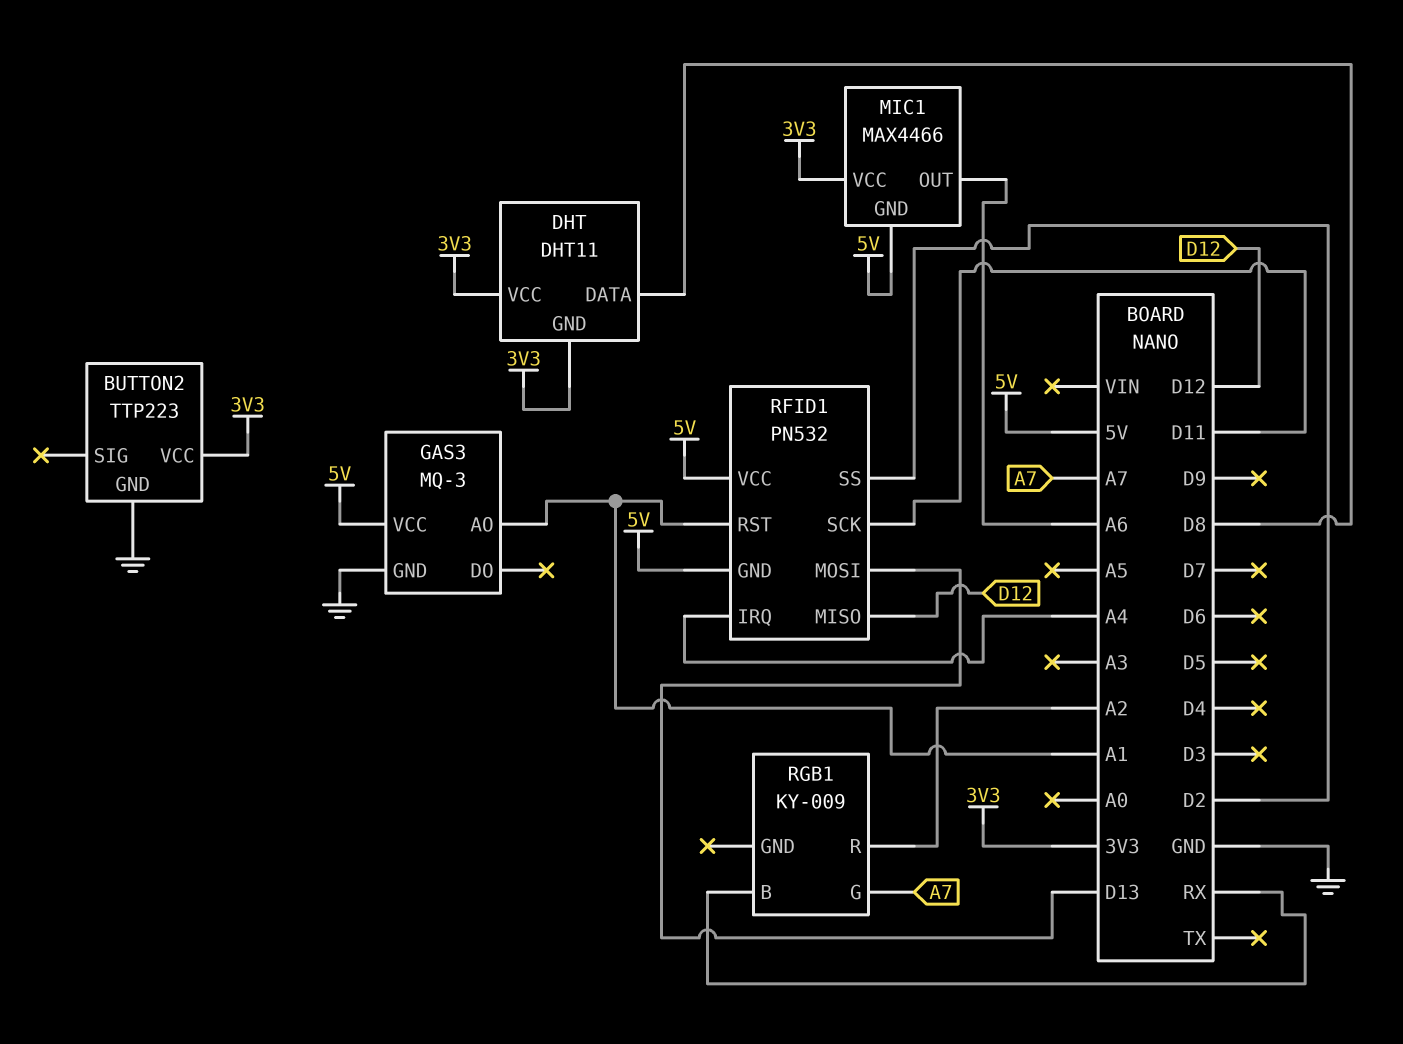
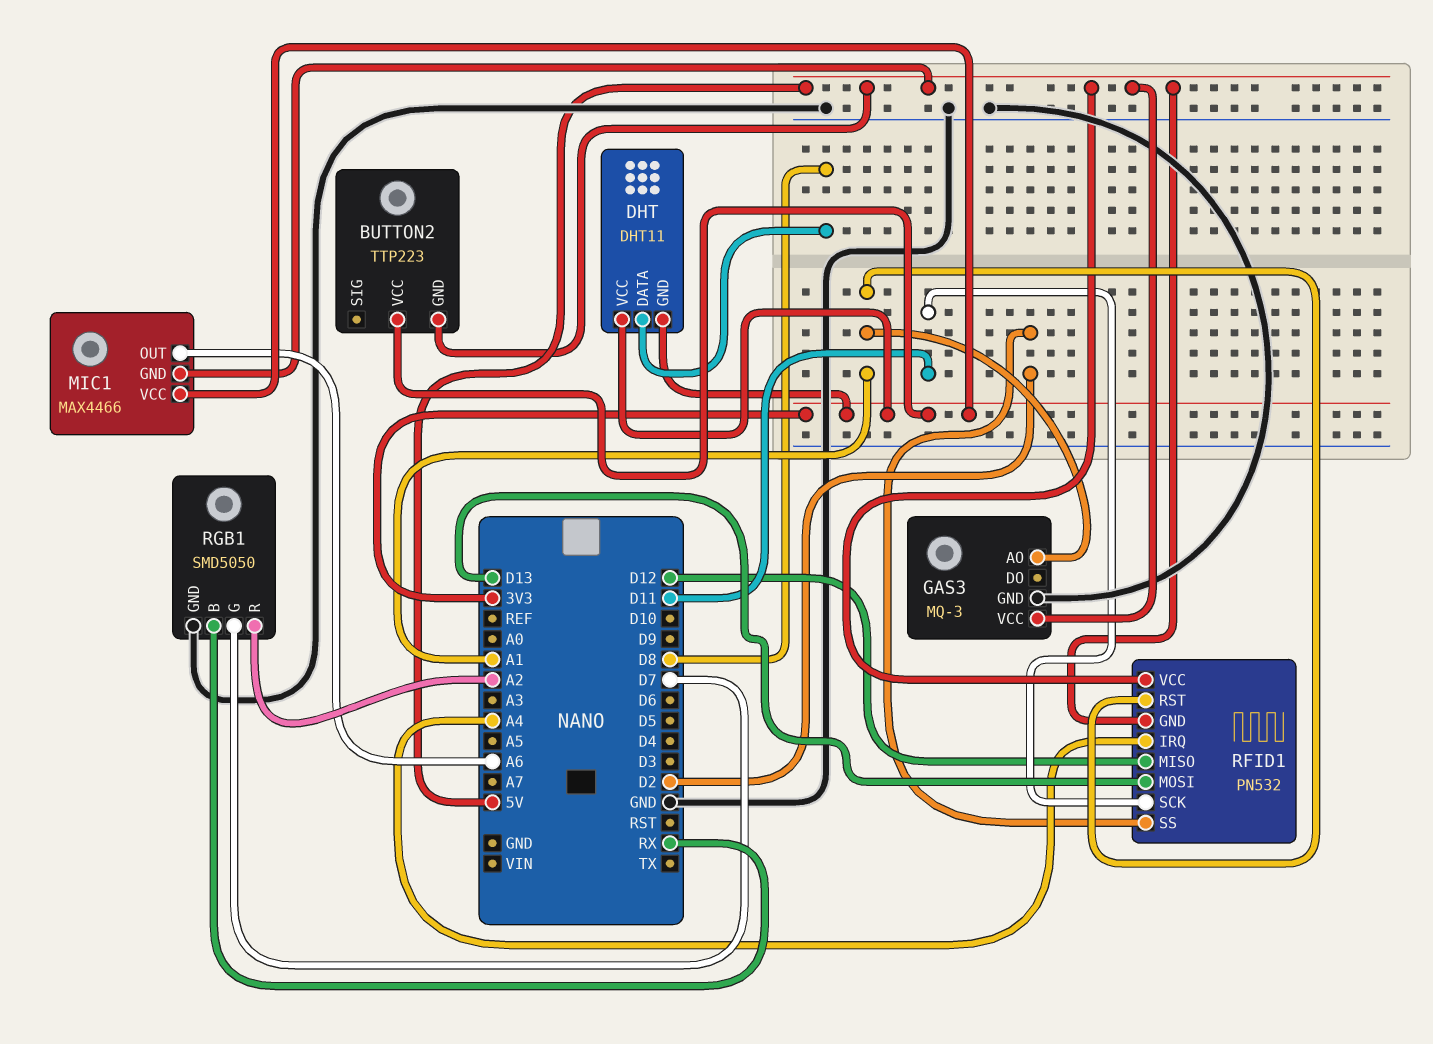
BUTTON2 pin GND: GND -> 5V
RGB1: KY-009 -> SMD5050
RGB1 pin G: A7 -> D7
RGB1 pin GND: none -> GND

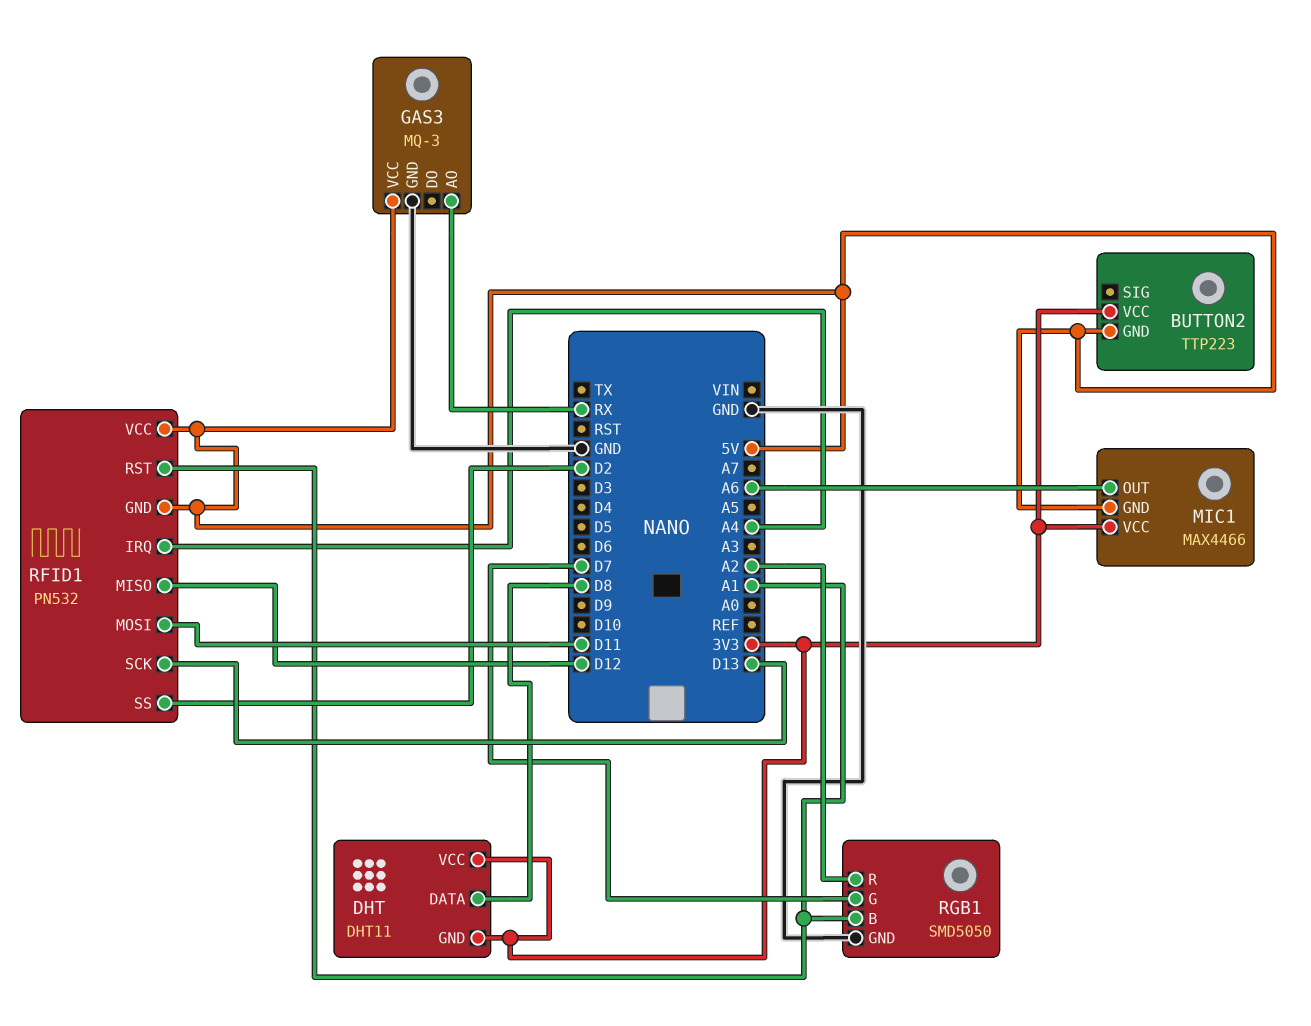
GAS3 pin AO: A1 -> RX
RFID1 pin MOSI: D13 -> D11
RFID1 pin SCK: D11 -> D13
RGB1 pin B: RX -> A1

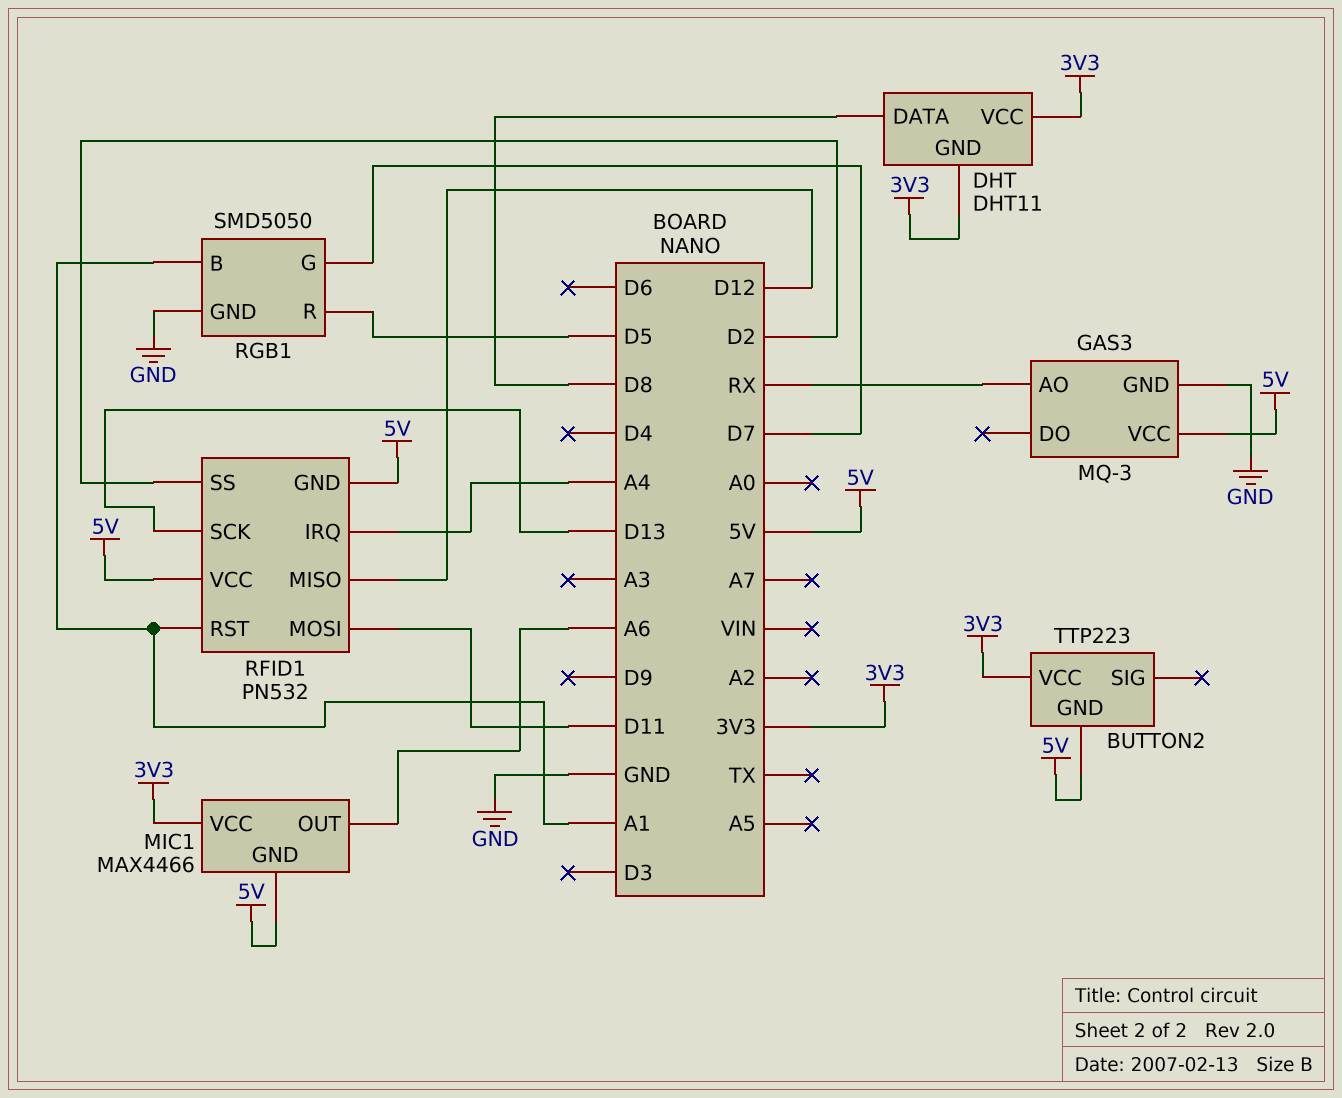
RGB1 pin R: A2 -> D5

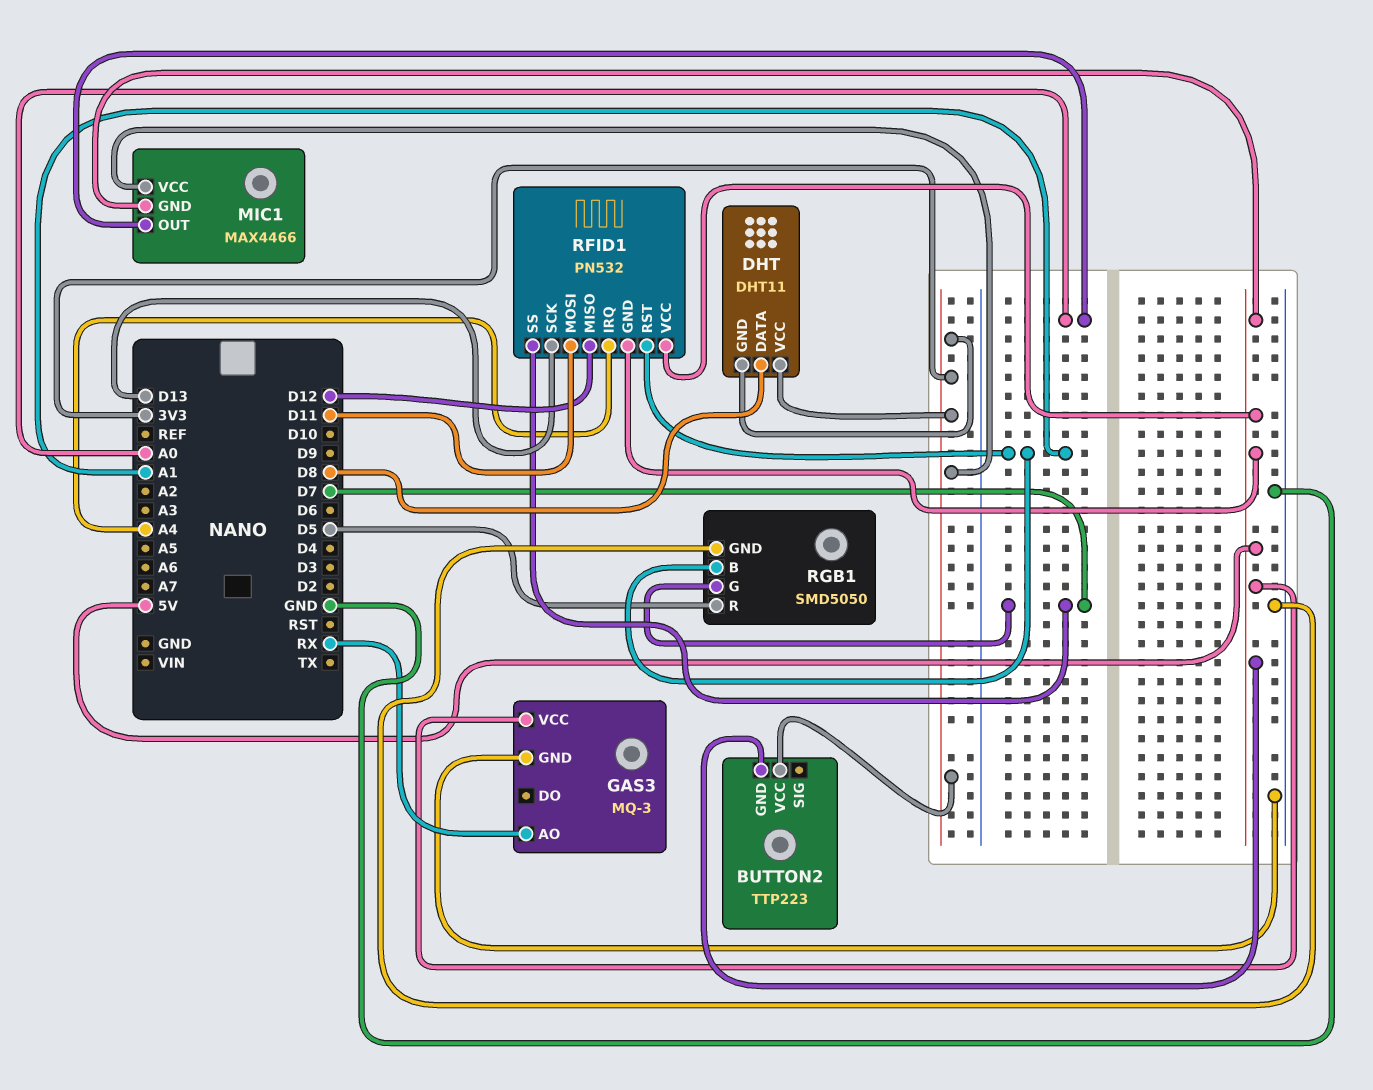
MIC1 pin OUT: A6 -> A0
RFID1 pin SS: D2 -> D7

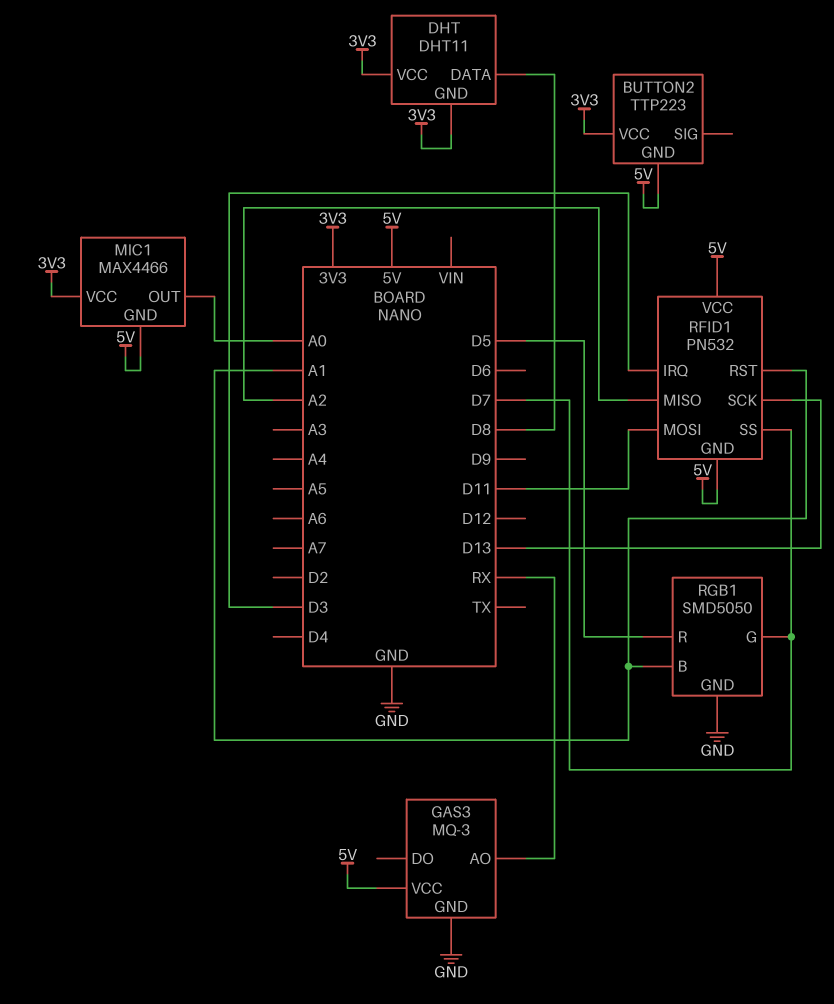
RFID1 pin IRQ: A4 -> D3
RFID1 pin MISO: D12 -> A2

